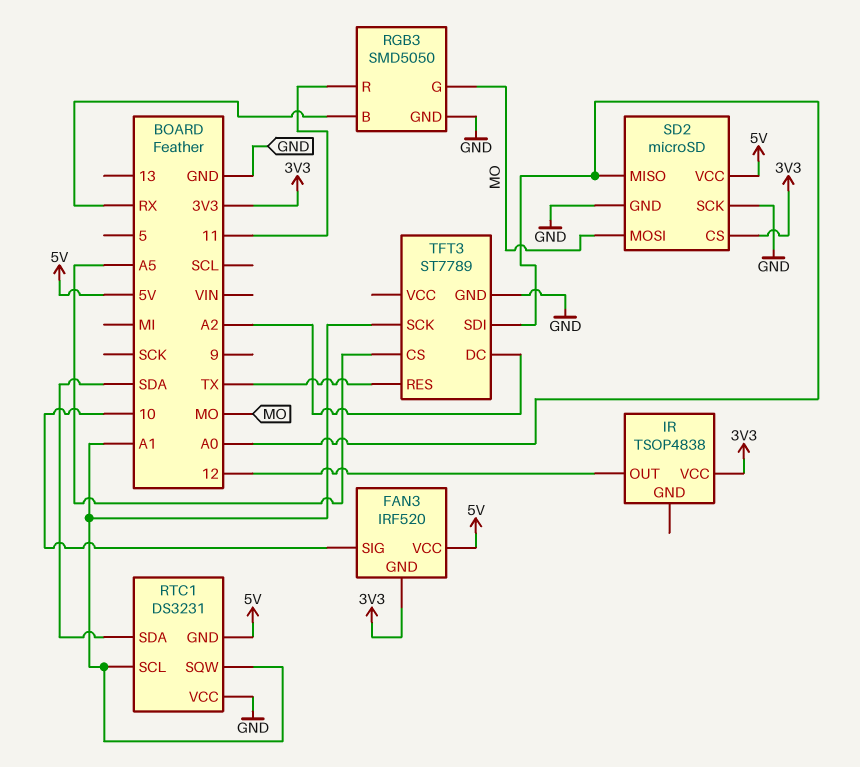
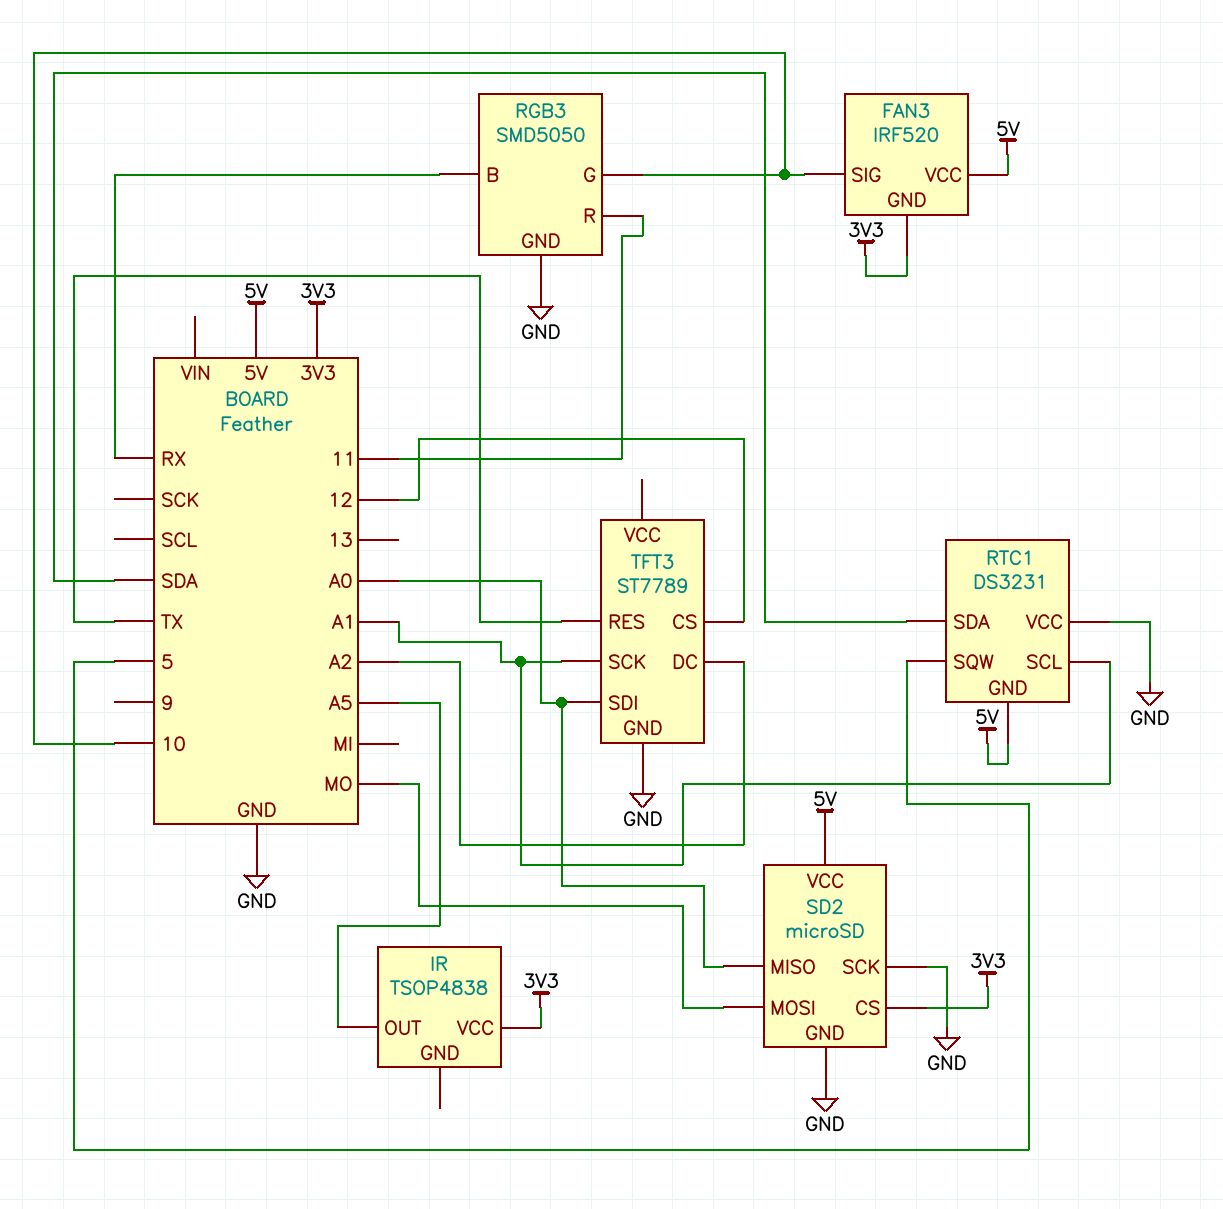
IR pin OUT: 12 -> A5
RGB3 pin G: MO -> 10
RTC1 pin SQW: A1 -> 5
TFT3 pin CS: A5 -> 12

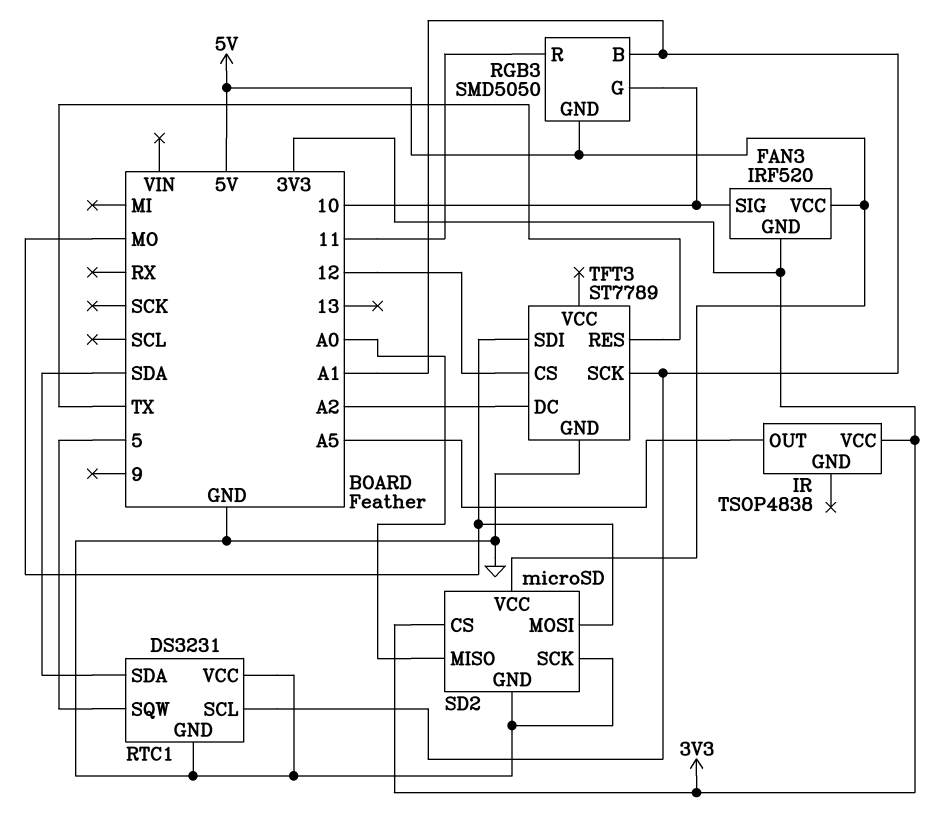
RGB3 pin B: RX -> A1
RGB3 pin GND: GND -> 5V
RTC1 pin GND: 5V -> GND
TFT3 pin SDI: A0 -> MO

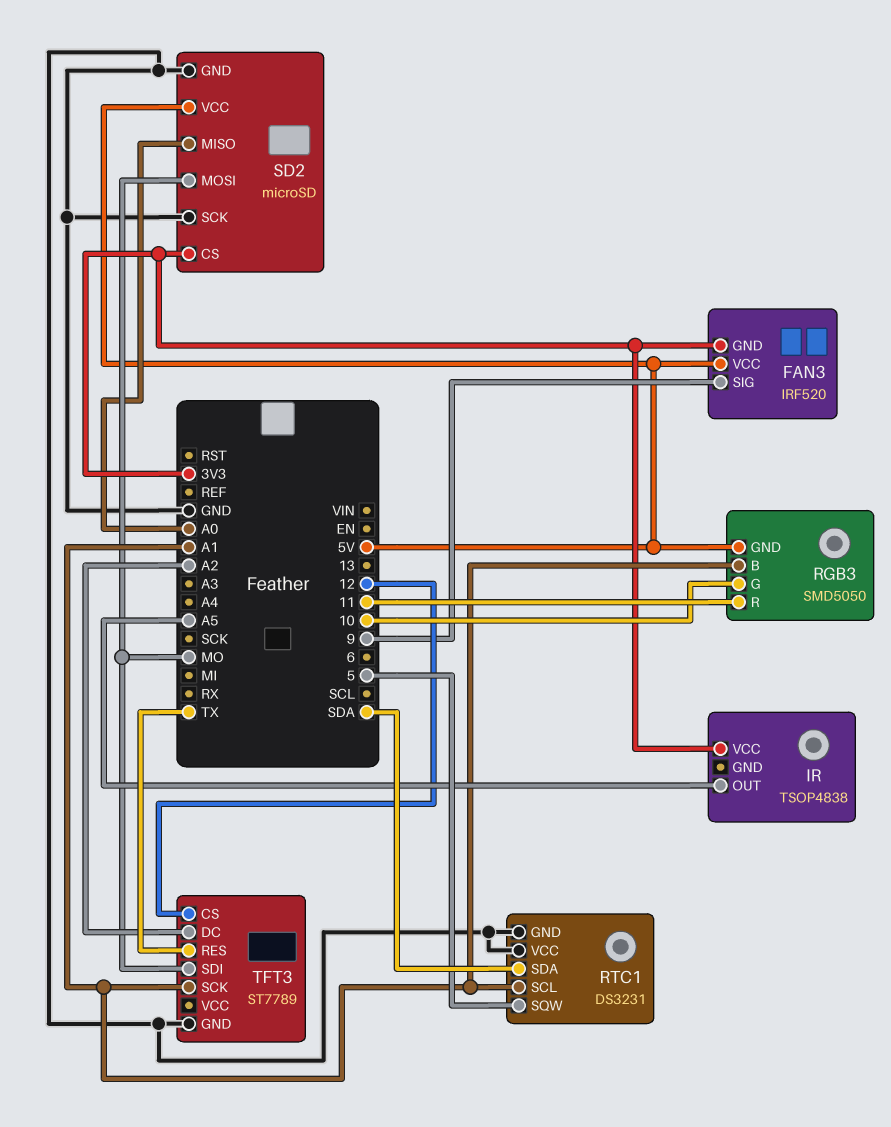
FAN3 pin SIG: 10 -> 9

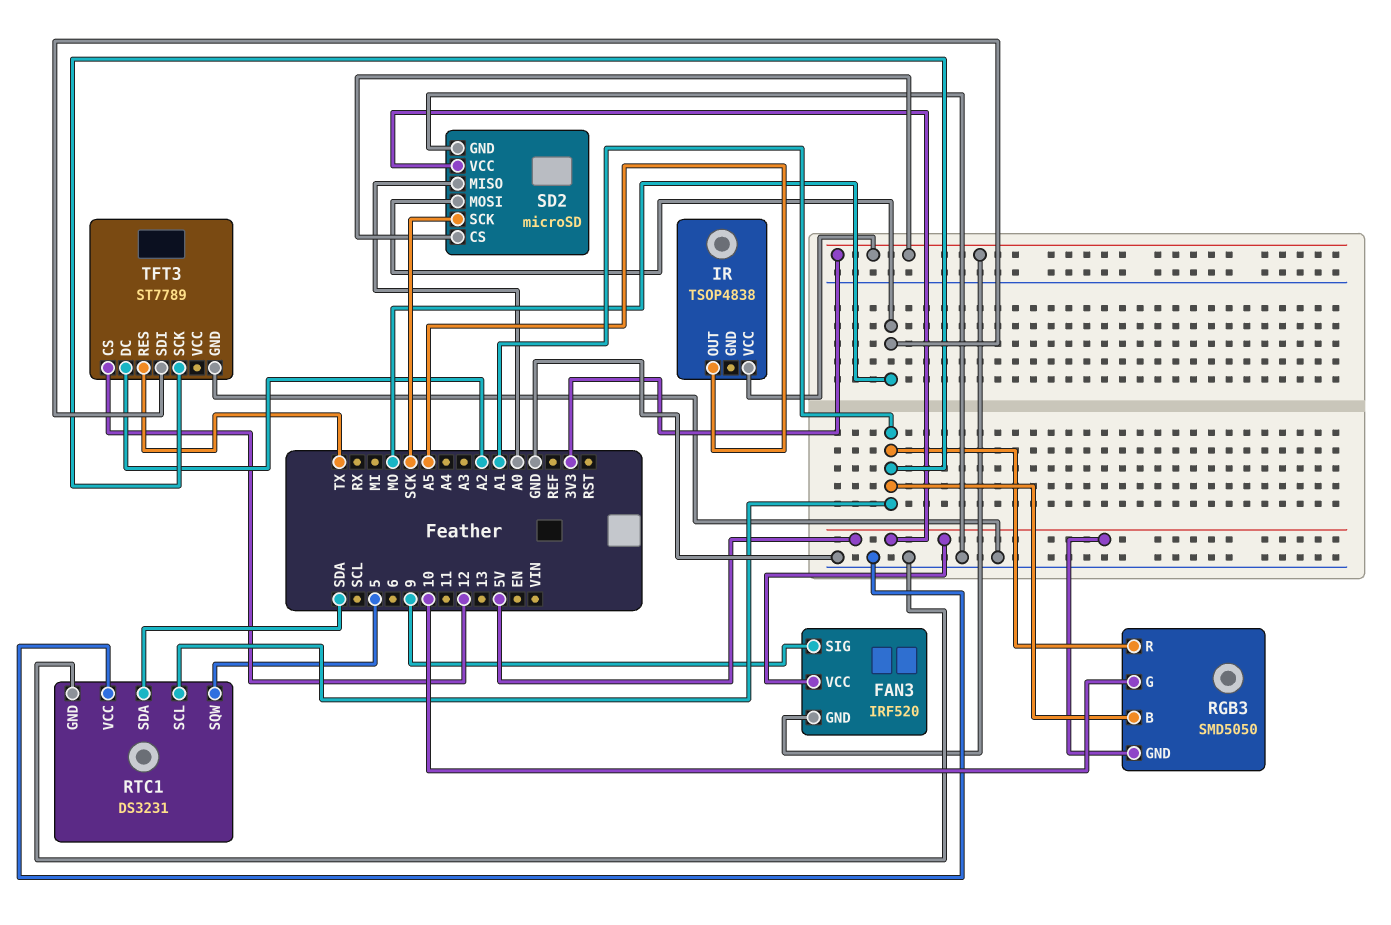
RGB3 pin R: 11 -> A1
SD2 pin SCK: GND -> SCK

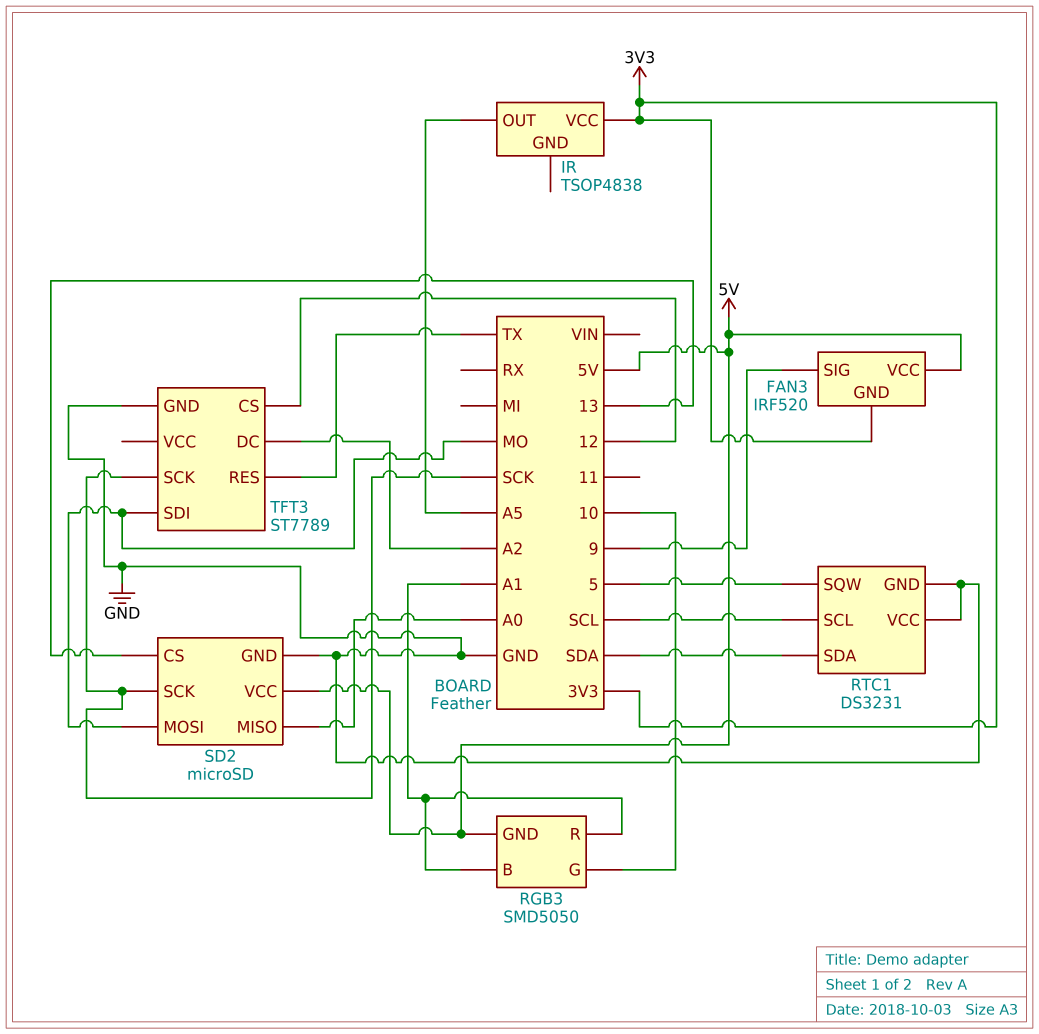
RTC1 pin SCL: A1 -> SCL
SD2 pin CS: 3V3 -> 13
TFT3 pin SCK: A1 -> SCK

